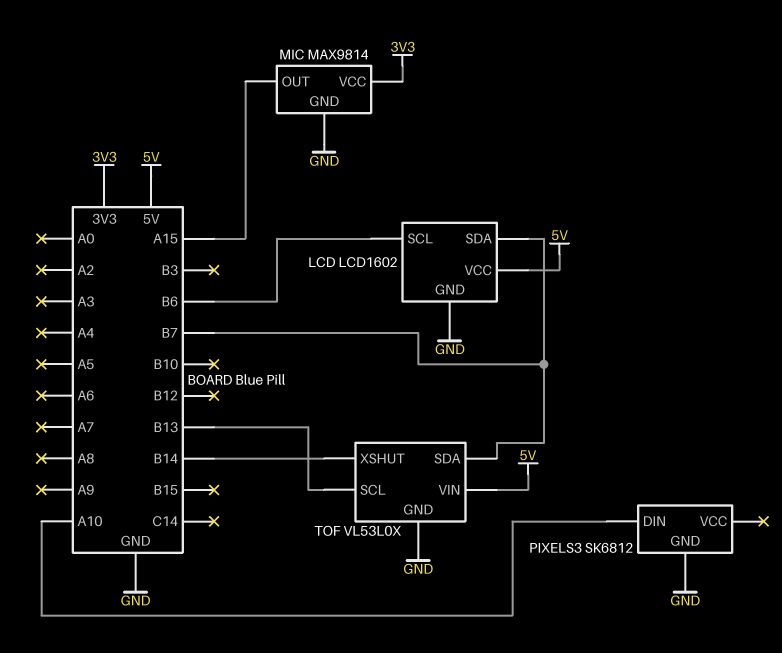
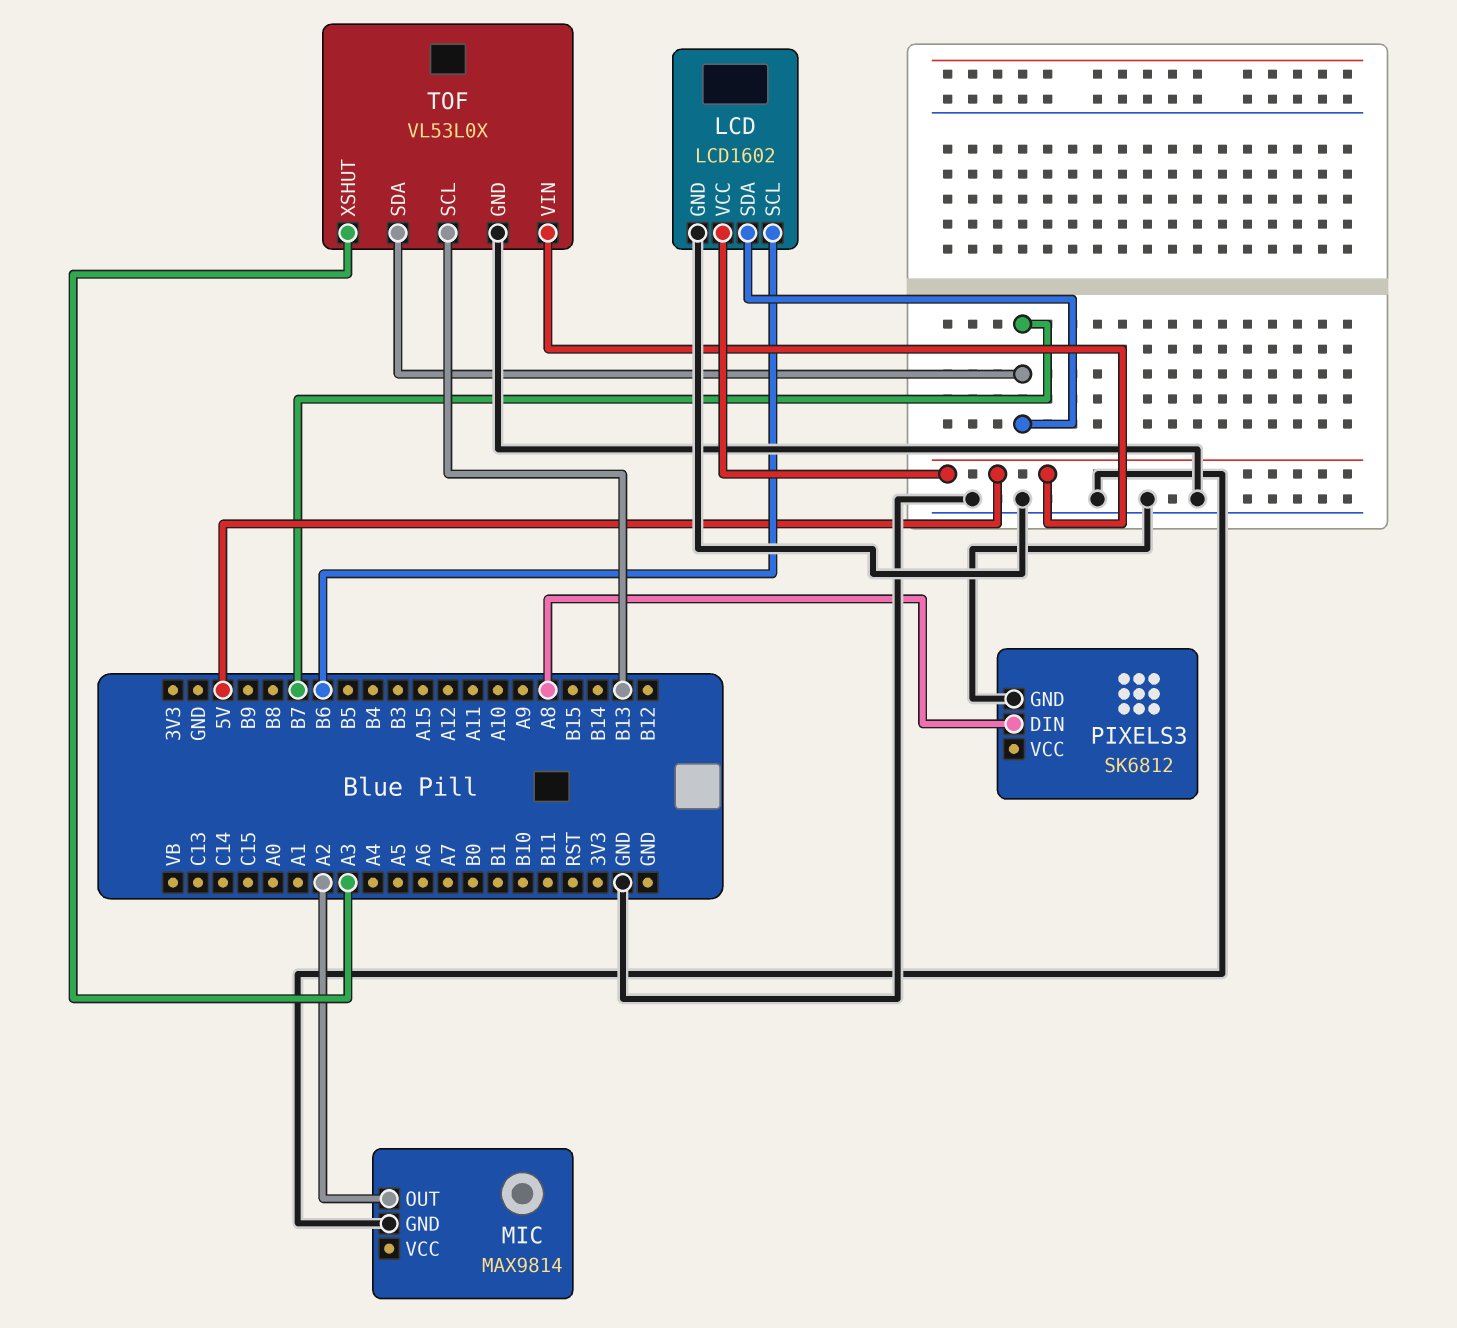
MIC pin OUT: A15 -> A2
MIC pin VCC: 3V3 -> none
PIXELS3 pin DIN: A10 -> A8
TOF pin XSHUT: B14 -> A3

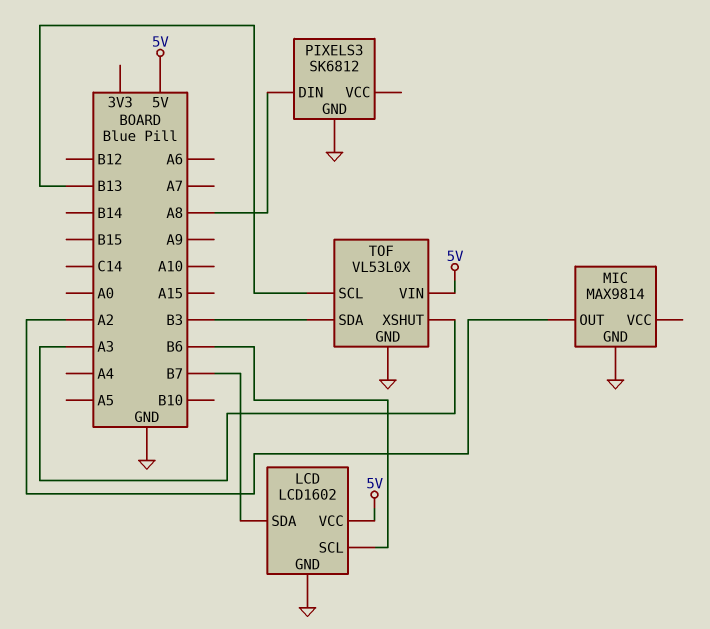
TOF pin SDA: B7 -> B3

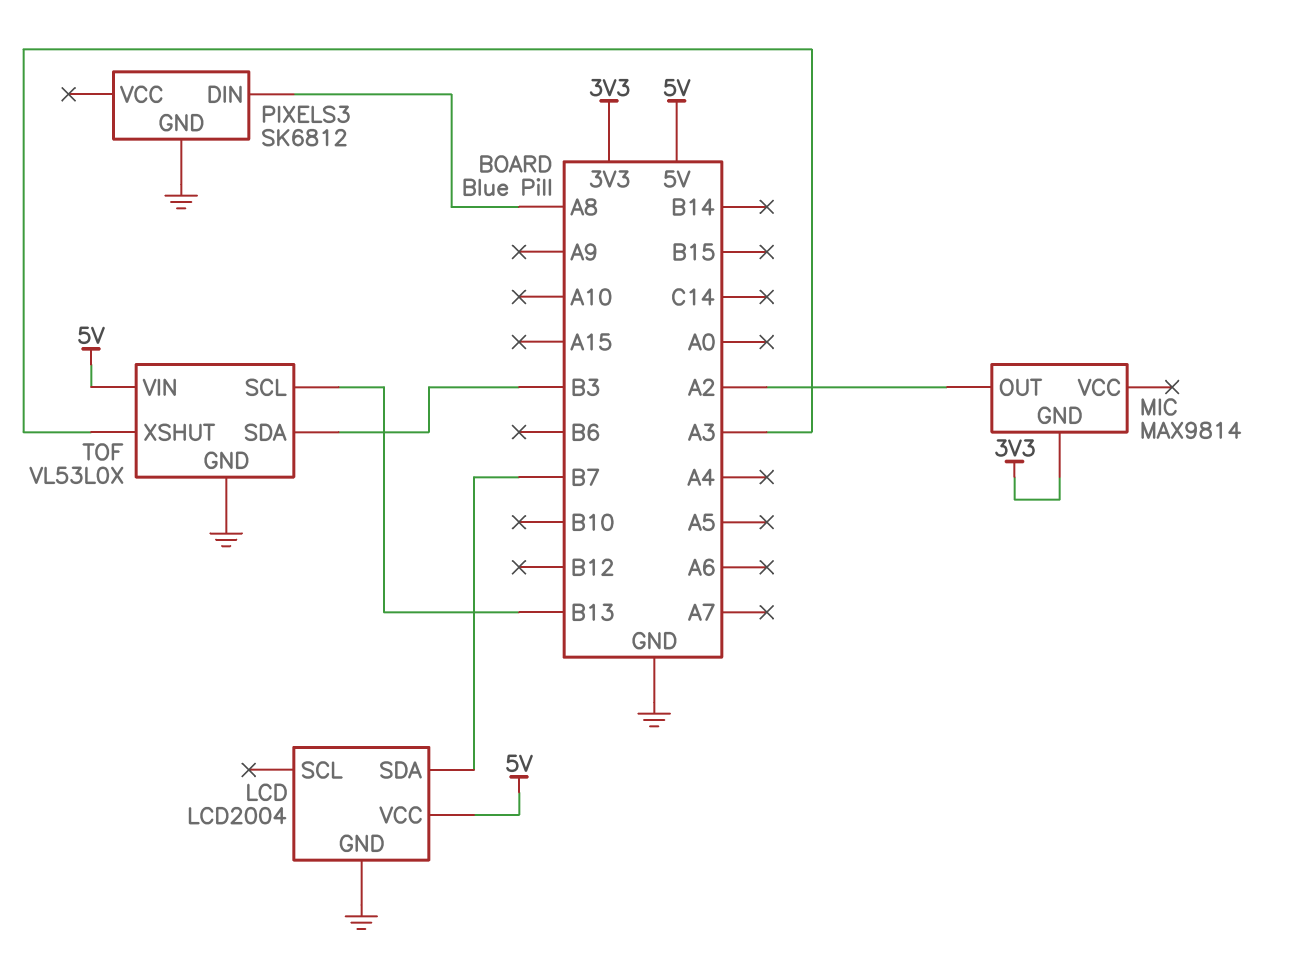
LCD: LCD1602 -> LCD2004
LCD pin SCL: B6 -> none
MIC pin GND: GND -> 3V3

